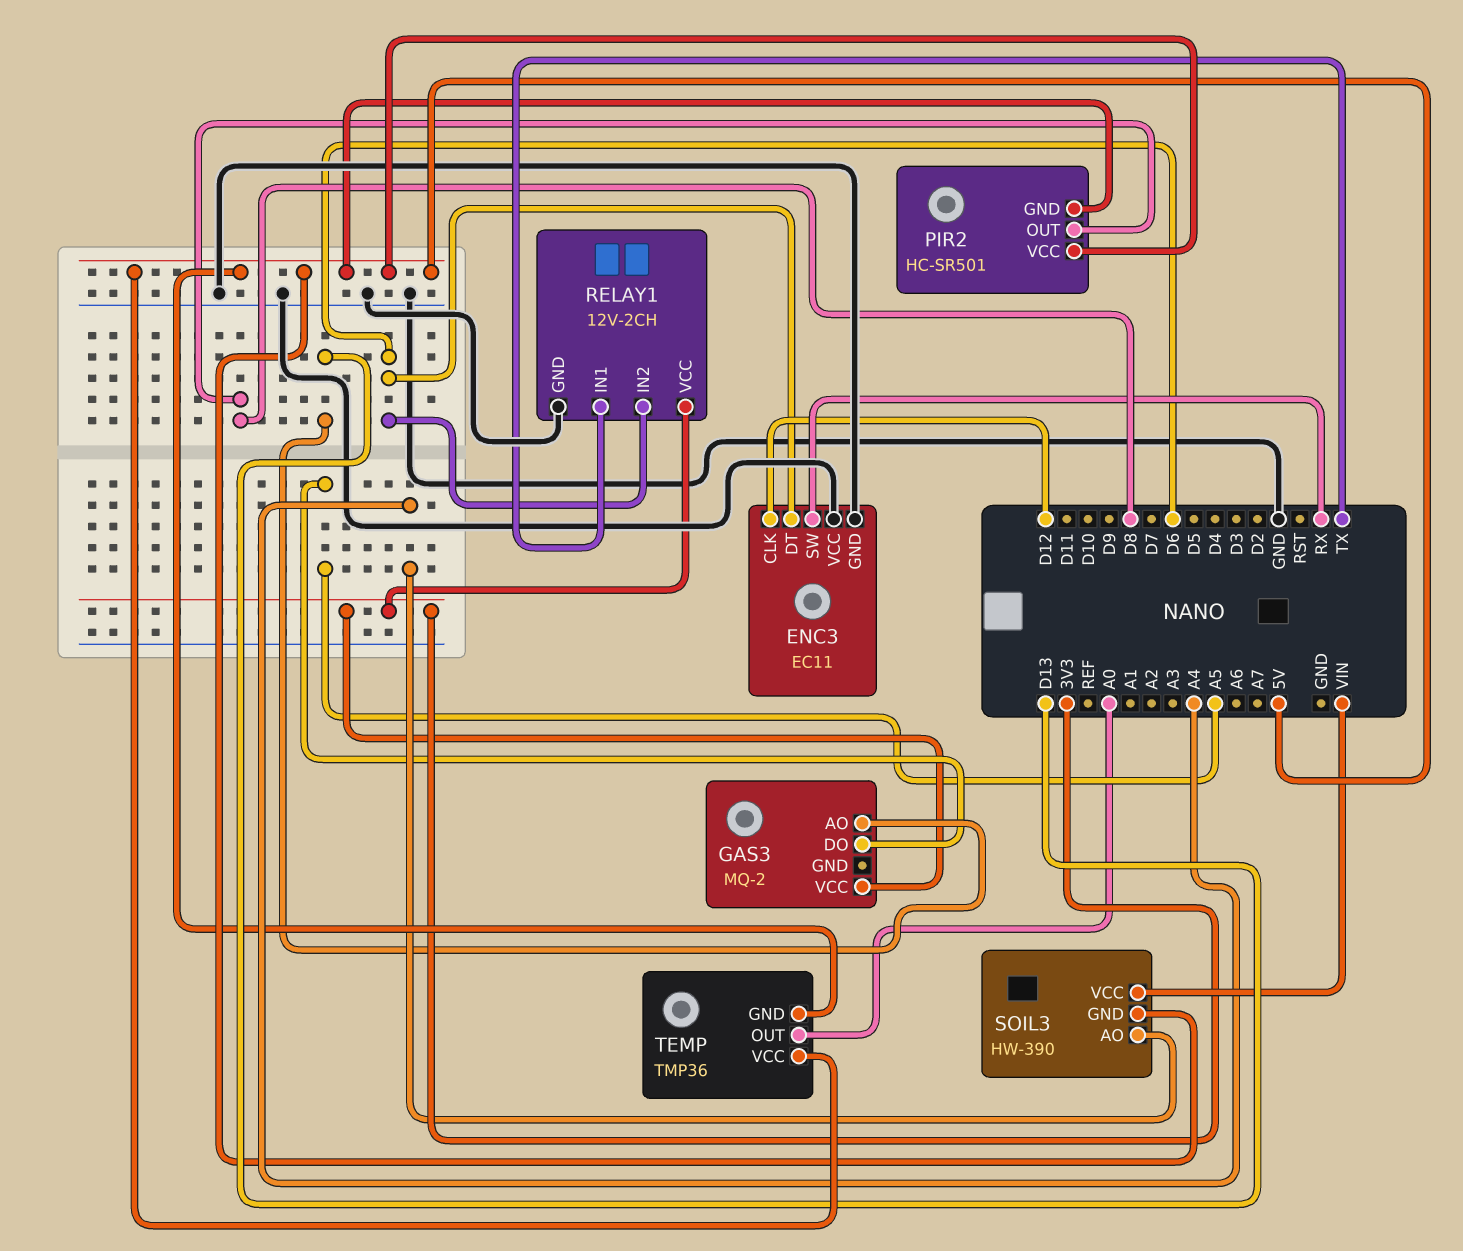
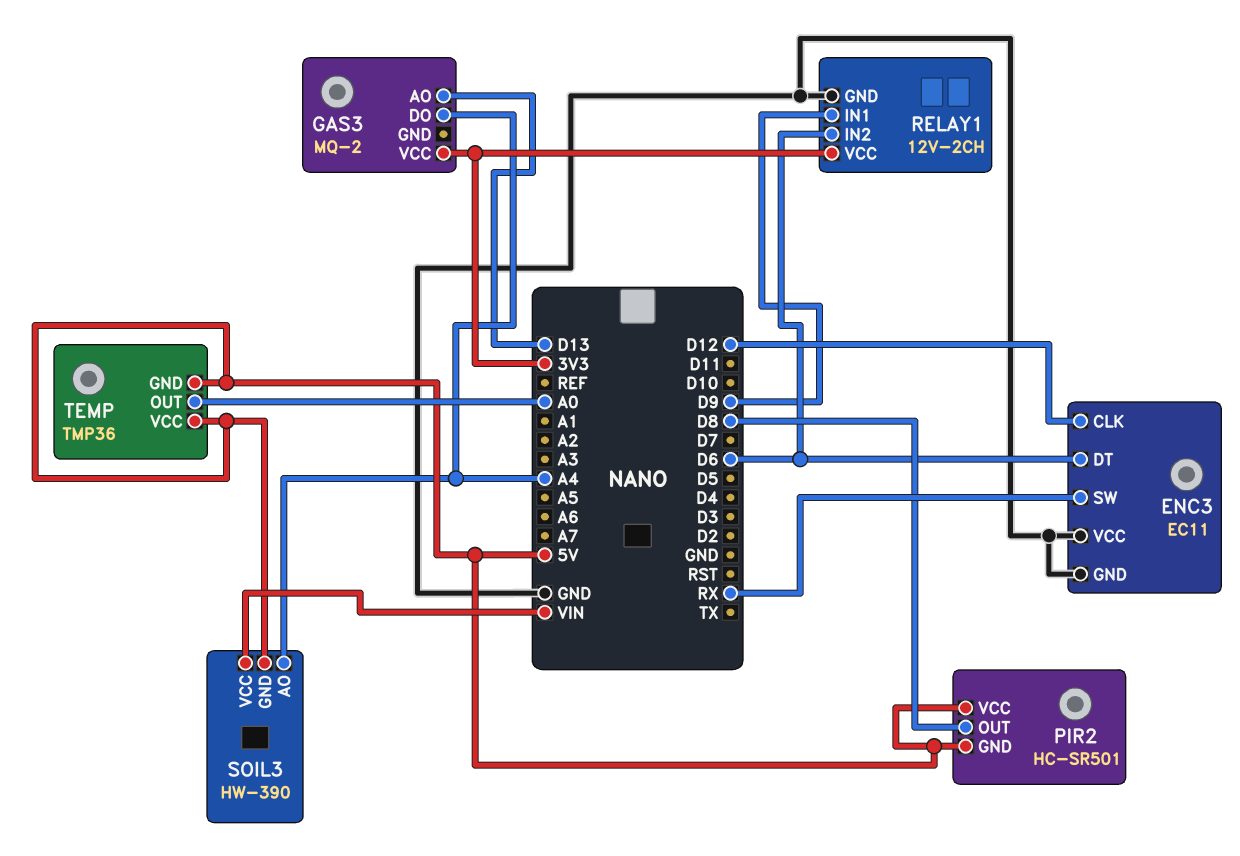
GAS3 pin DO: A5 -> A4
RELAY1 pin IN1: TX -> D9

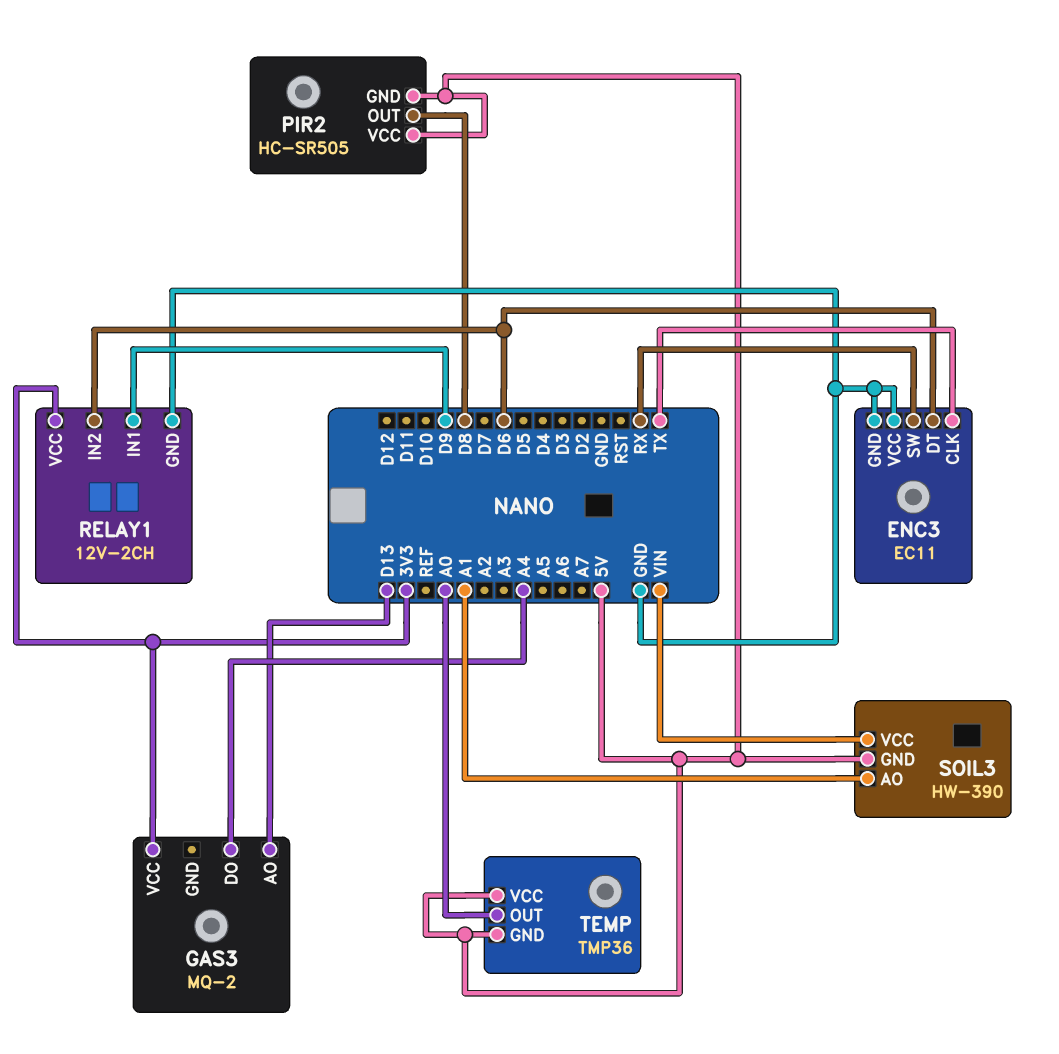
ENC3 pin CLK: D12 -> TX
PIR2: HC-SR501 -> HC-SR505
SOIL3 pin AO: A4 -> A1

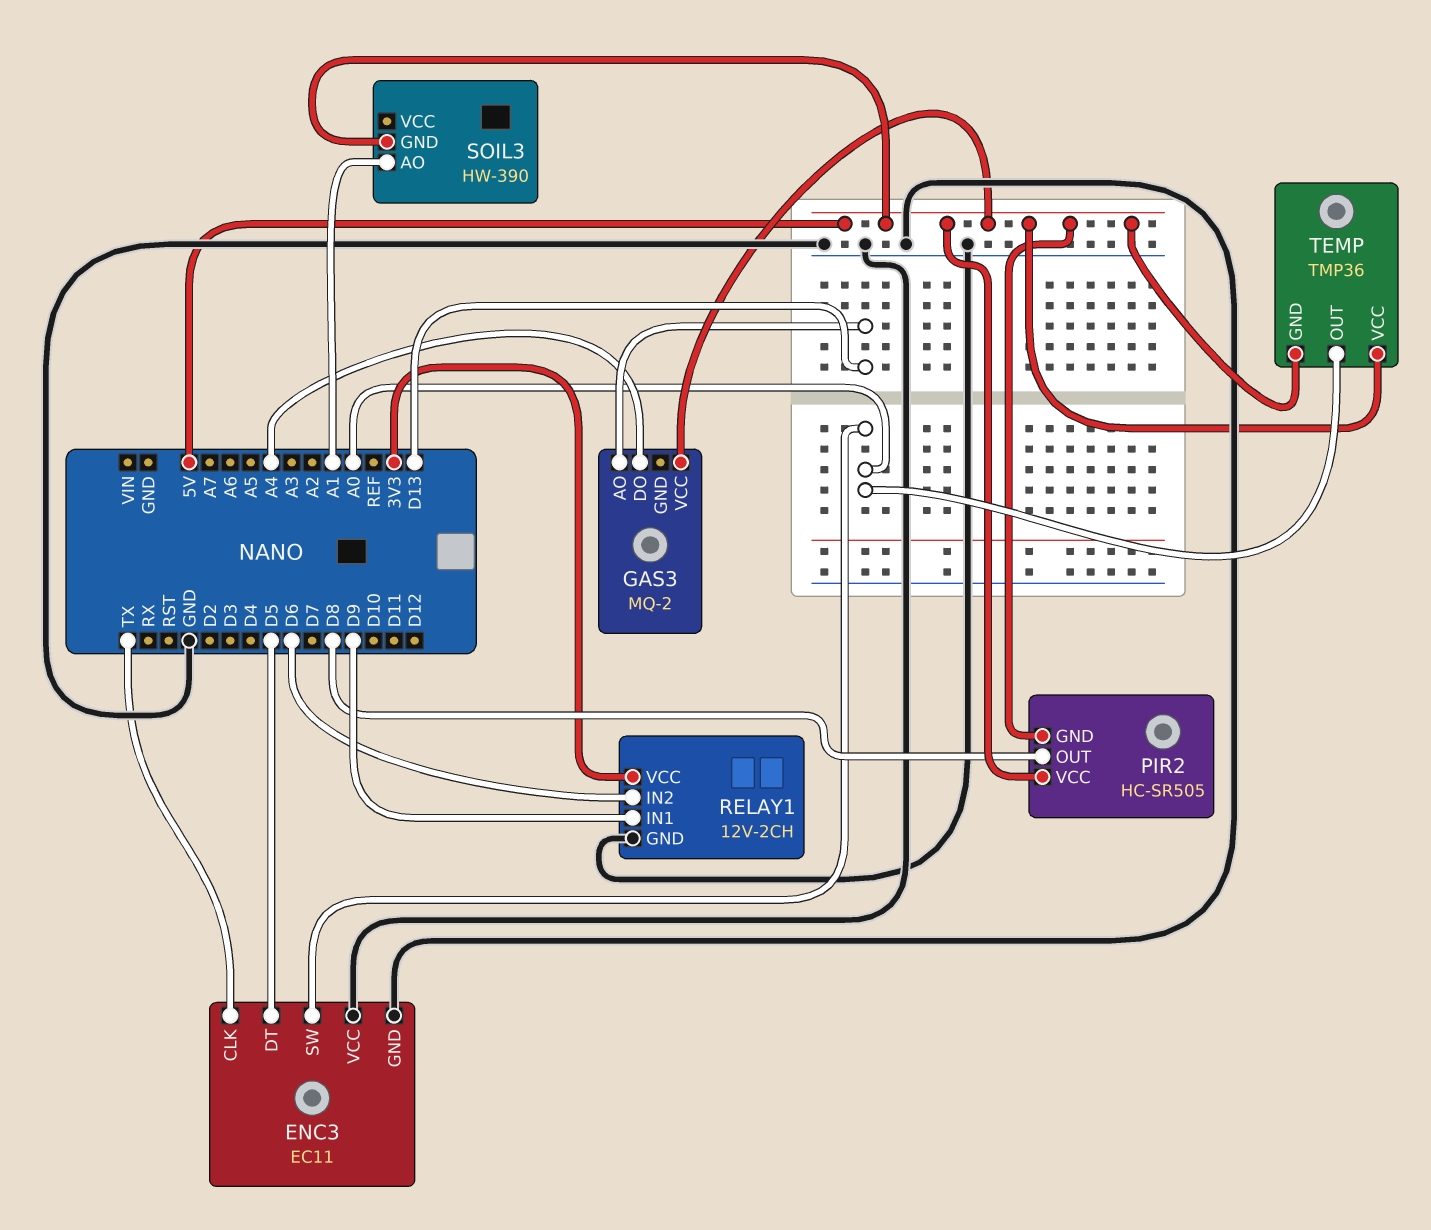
ENC3 pin DT: D6 -> D5
ENC3 pin SW: RX -> A0
GAS3 pin VCC: 3V3 -> 5V
SOIL3 pin VCC: VIN -> none

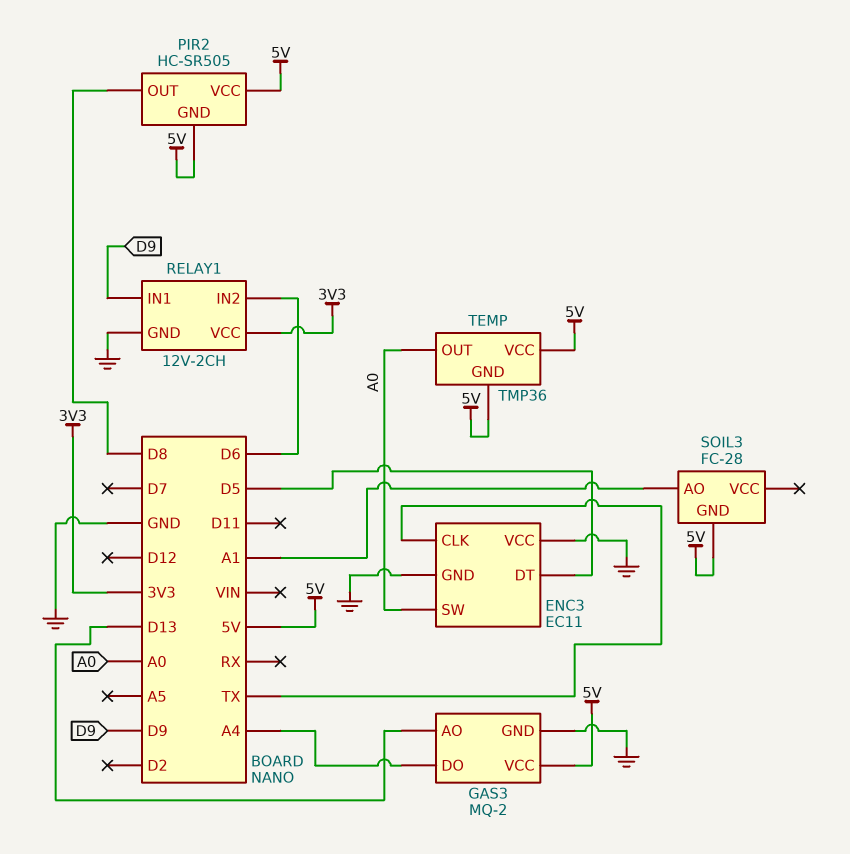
GAS3 pin GND: none -> GND
SOIL3: HW-390 -> FC-28

